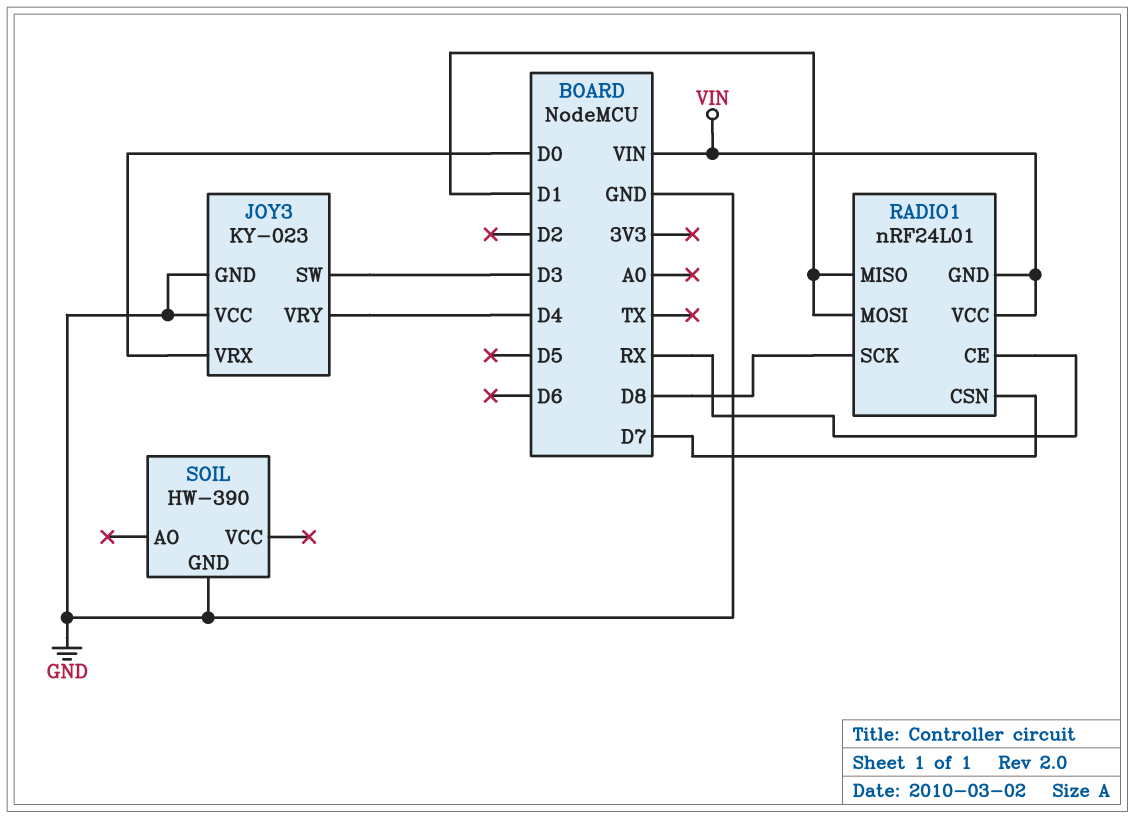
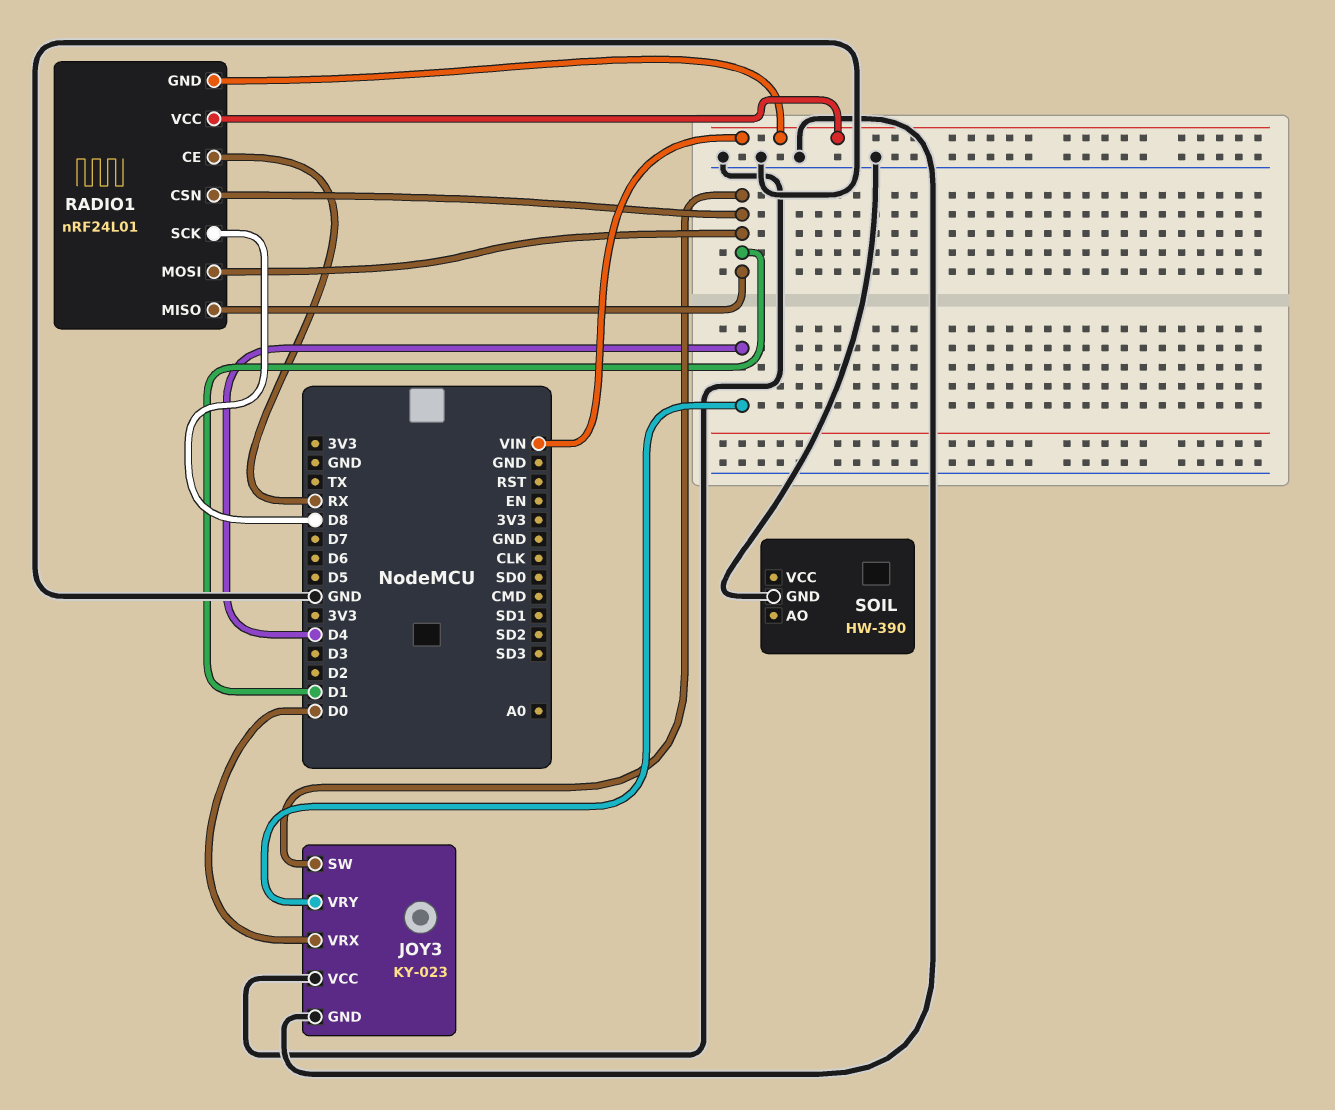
JOY3 pin SW: D3 -> D1
RADIO1 pin CSN: D7 -> D1

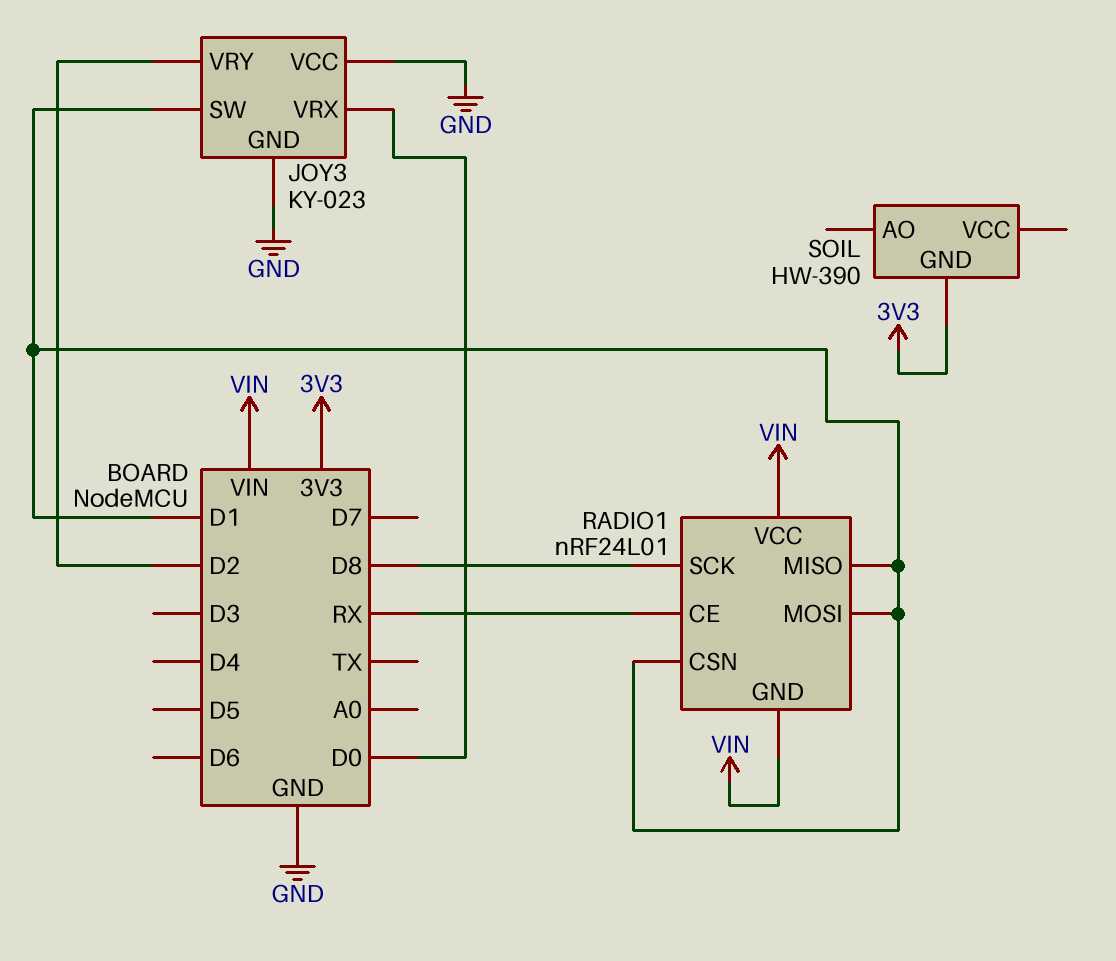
JOY3 pin VRY: D4 -> D2
SOIL pin GND: GND -> 3V3

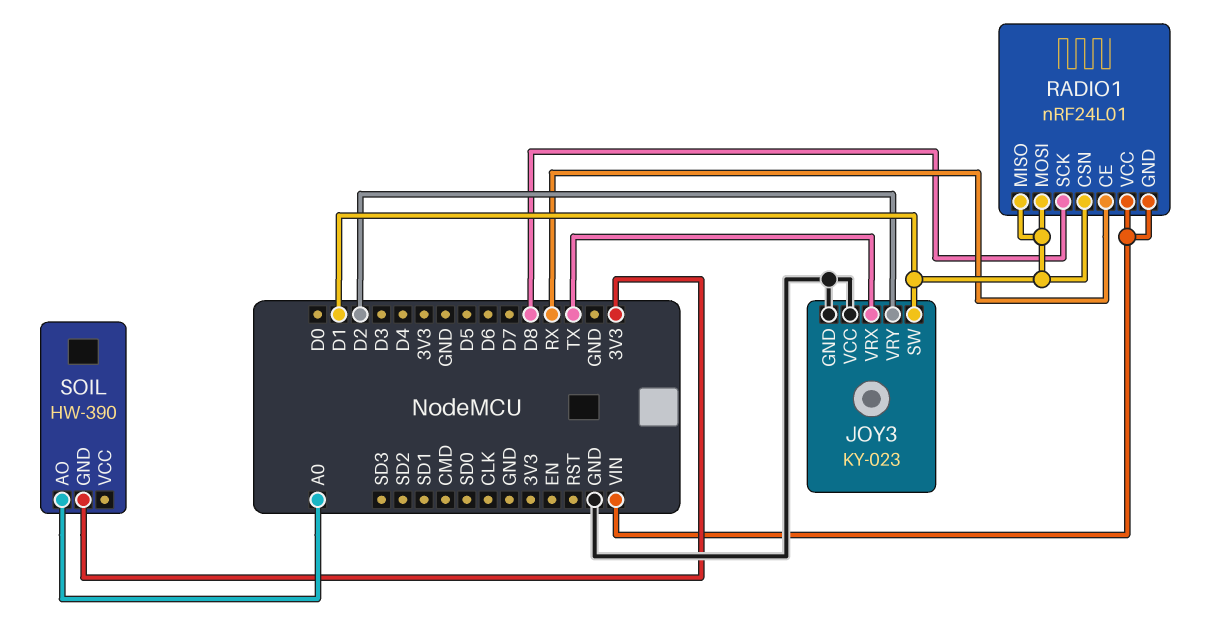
JOY3 pin VRX: D0 -> TX
SOIL pin AO: none -> A0

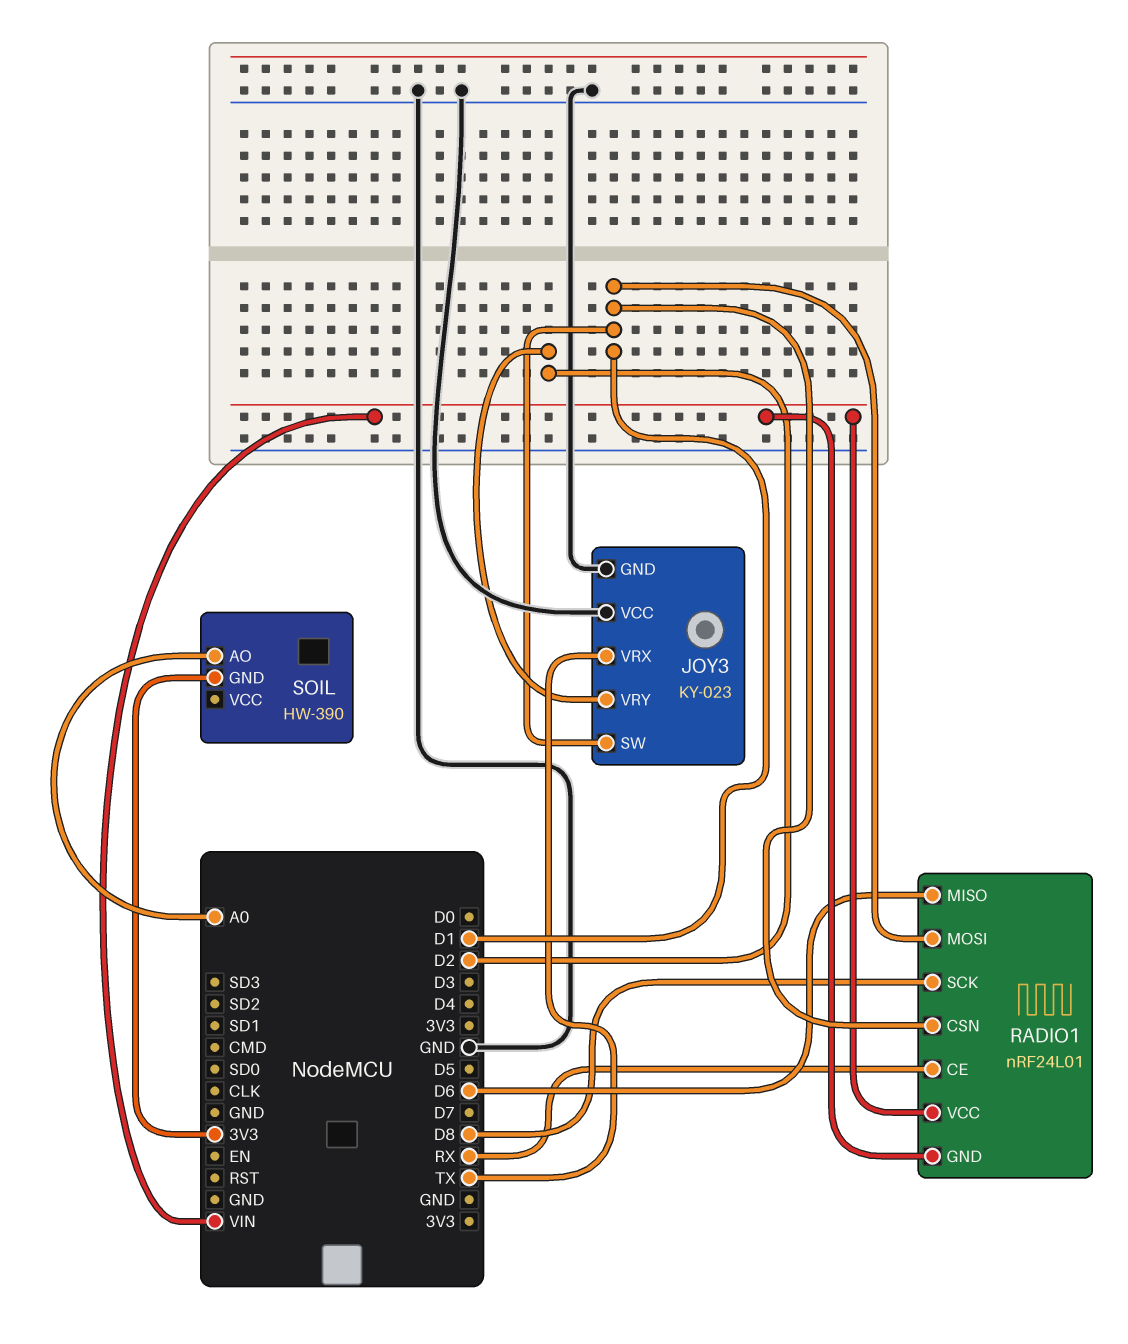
RADIO1 pin MISO: D1 -> D6

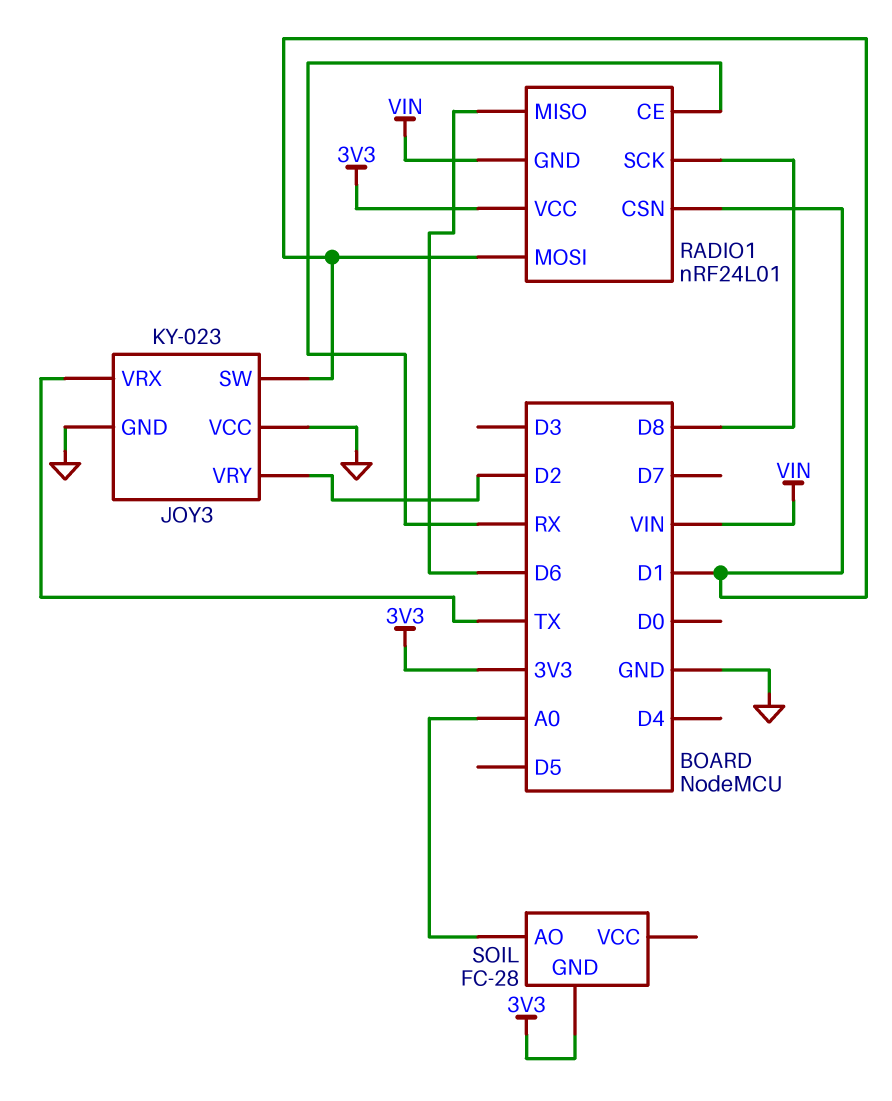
RADIO1 pin VCC: VIN -> 3V3
SOIL: HW-390 -> FC-28

